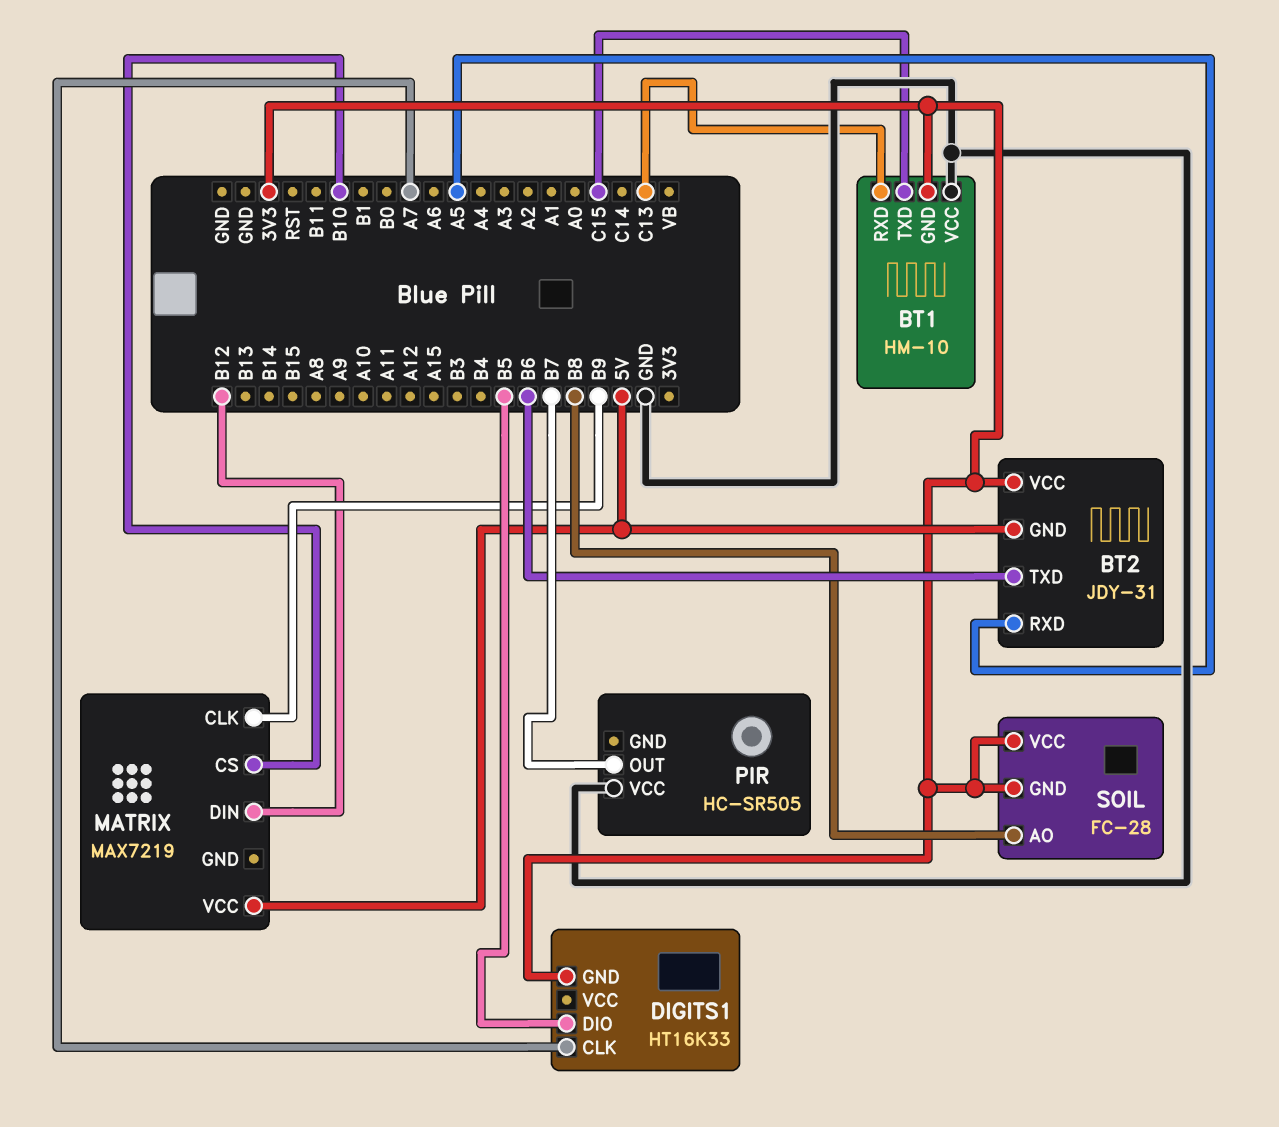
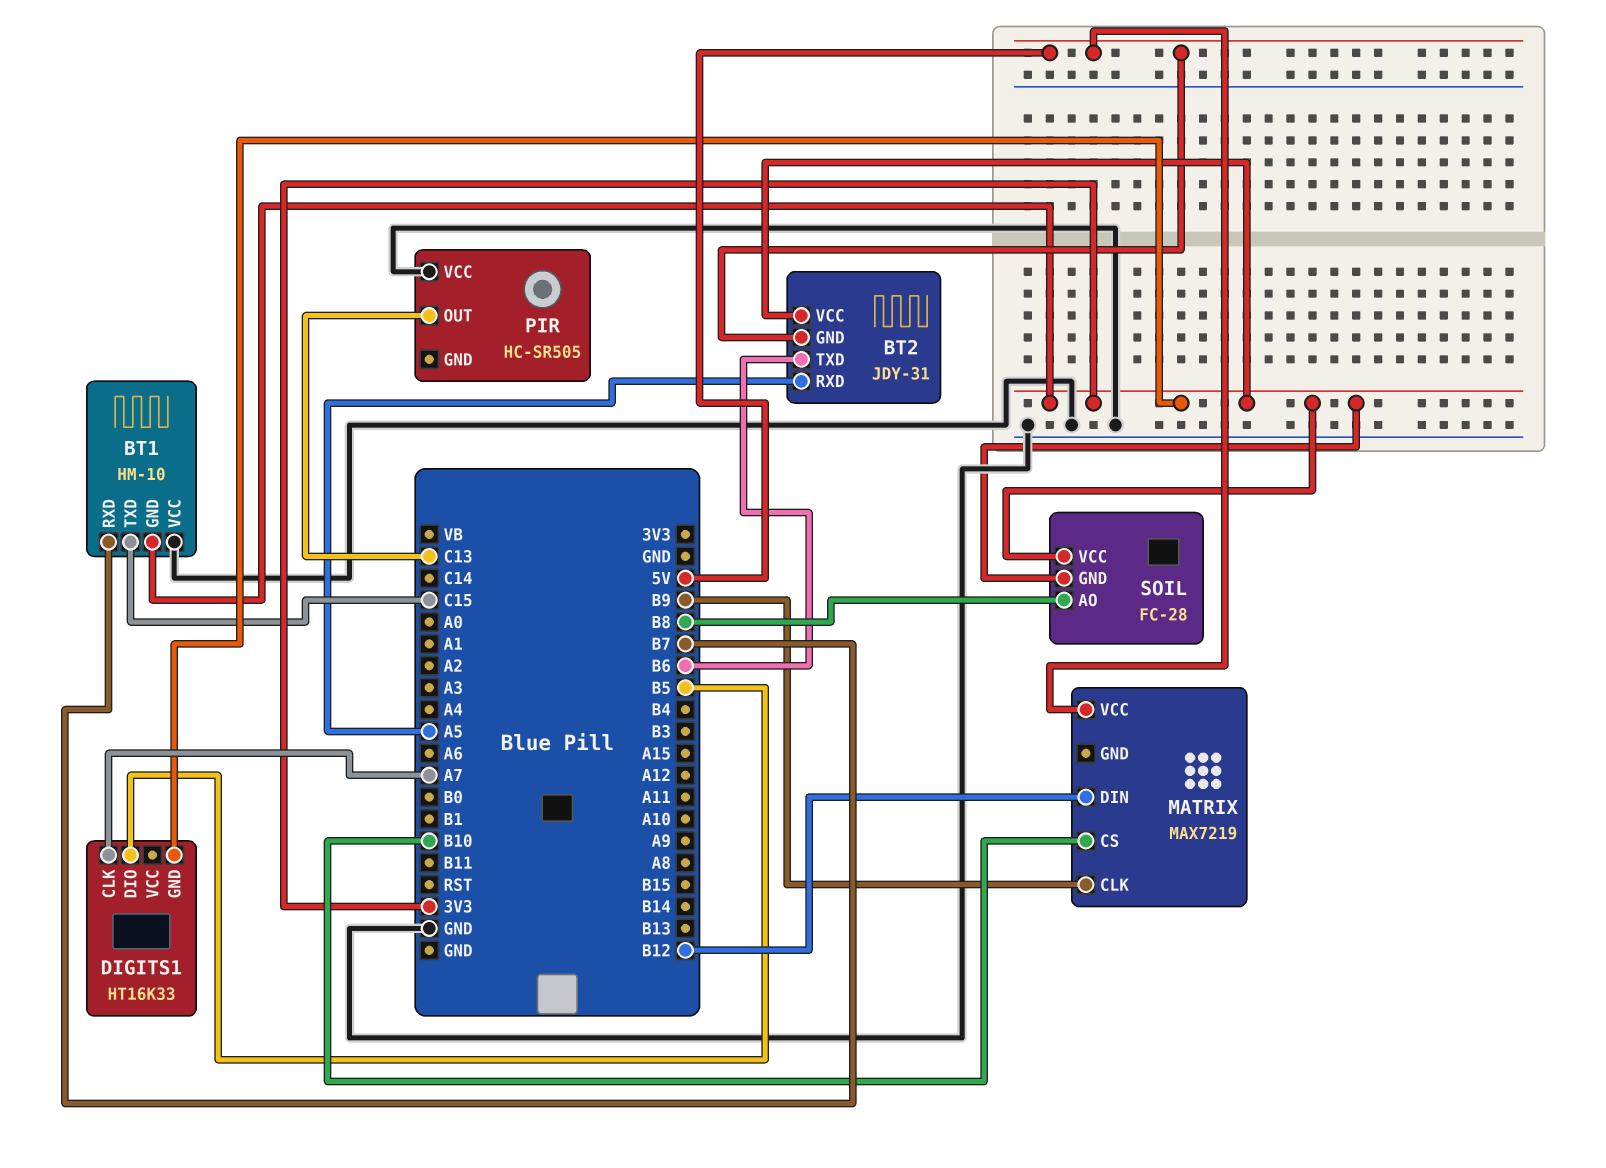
BT1 pin RXD: C13 -> B7
PIR pin OUT: B7 -> C13

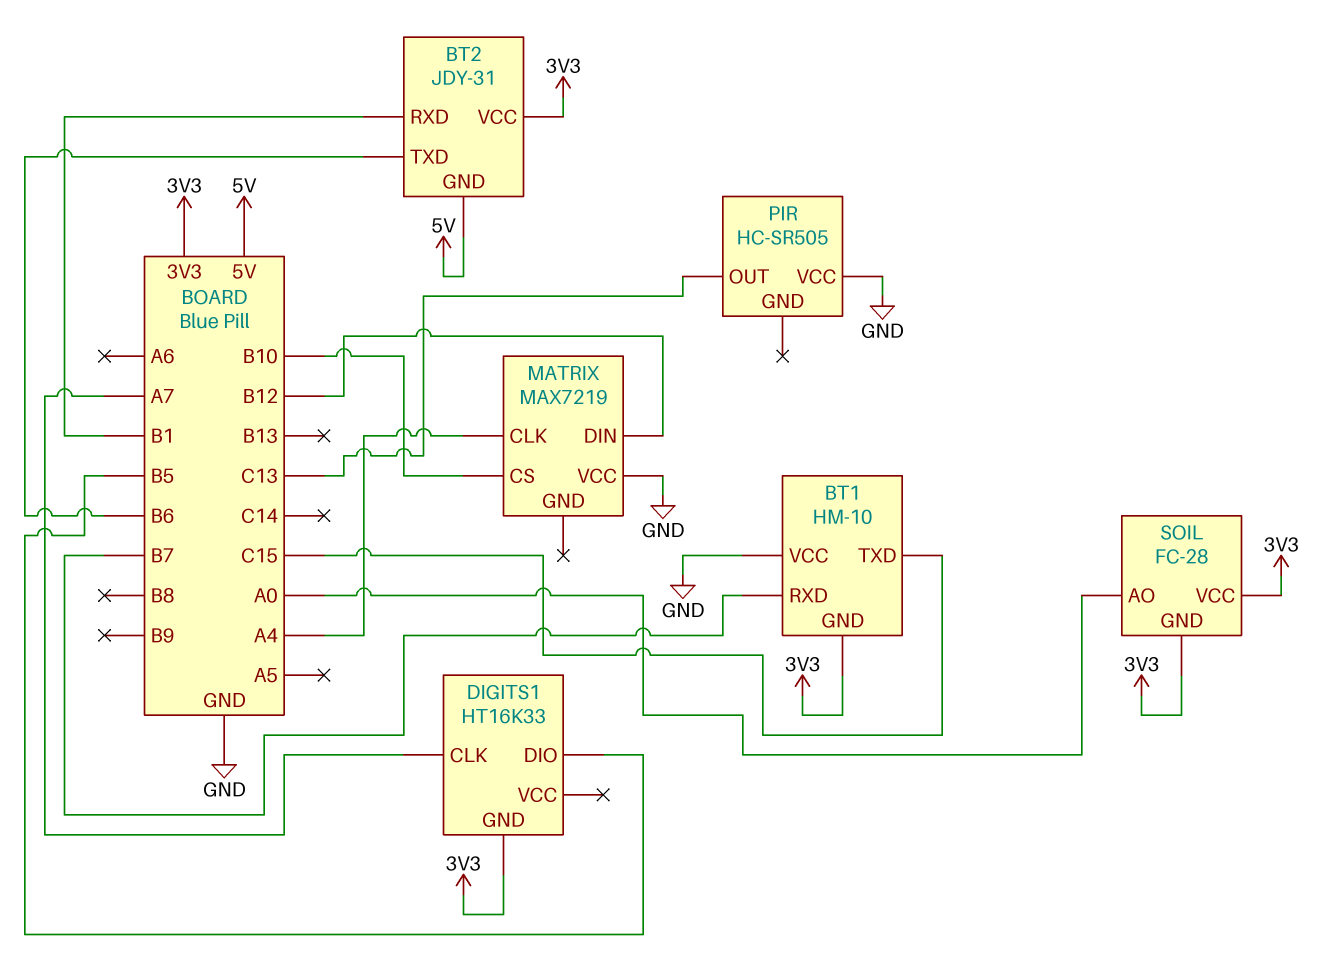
BT2 pin RXD: A5 -> B1
MATRIX pin CLK: B9 -> A4
MATRIX pin VCC: 5V -> GND
SOIL pin AO: B8 -> A0

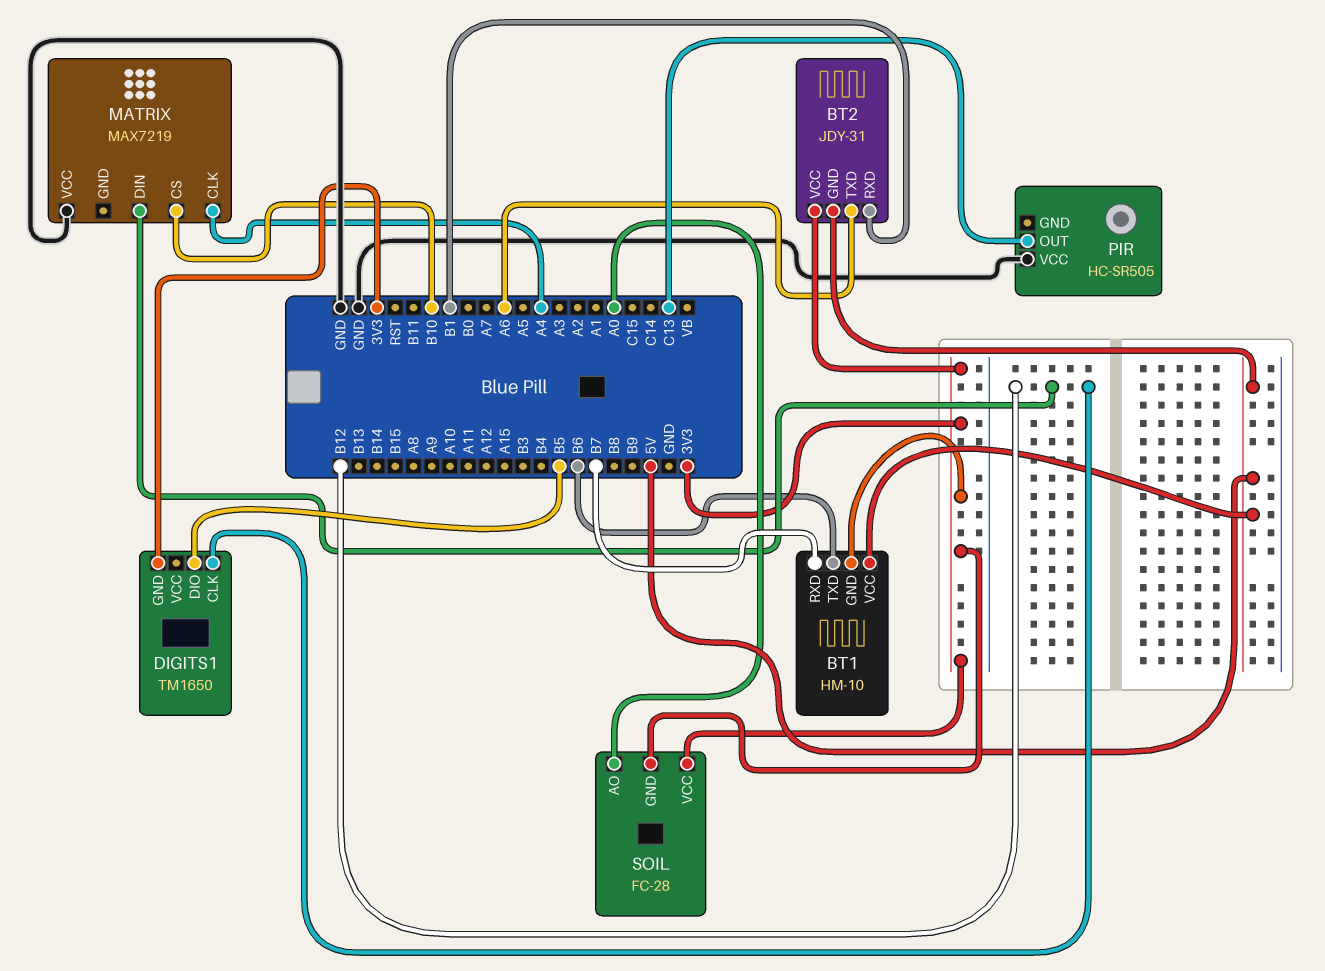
BT1 pin TXD: C15 -> B6
BT1 pin VCC: GND -> 5V
BT2 pin TXD: B6 -> A6
DIGITS1: HT16K33 -> TM1650
DIGITS1 pin CLK: A7 -> B12

